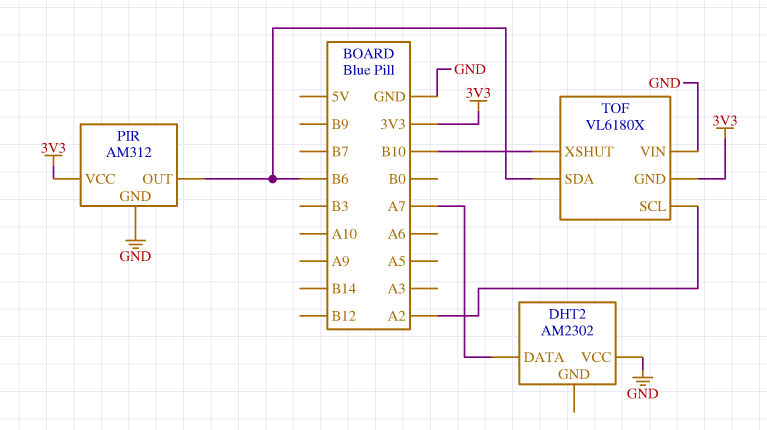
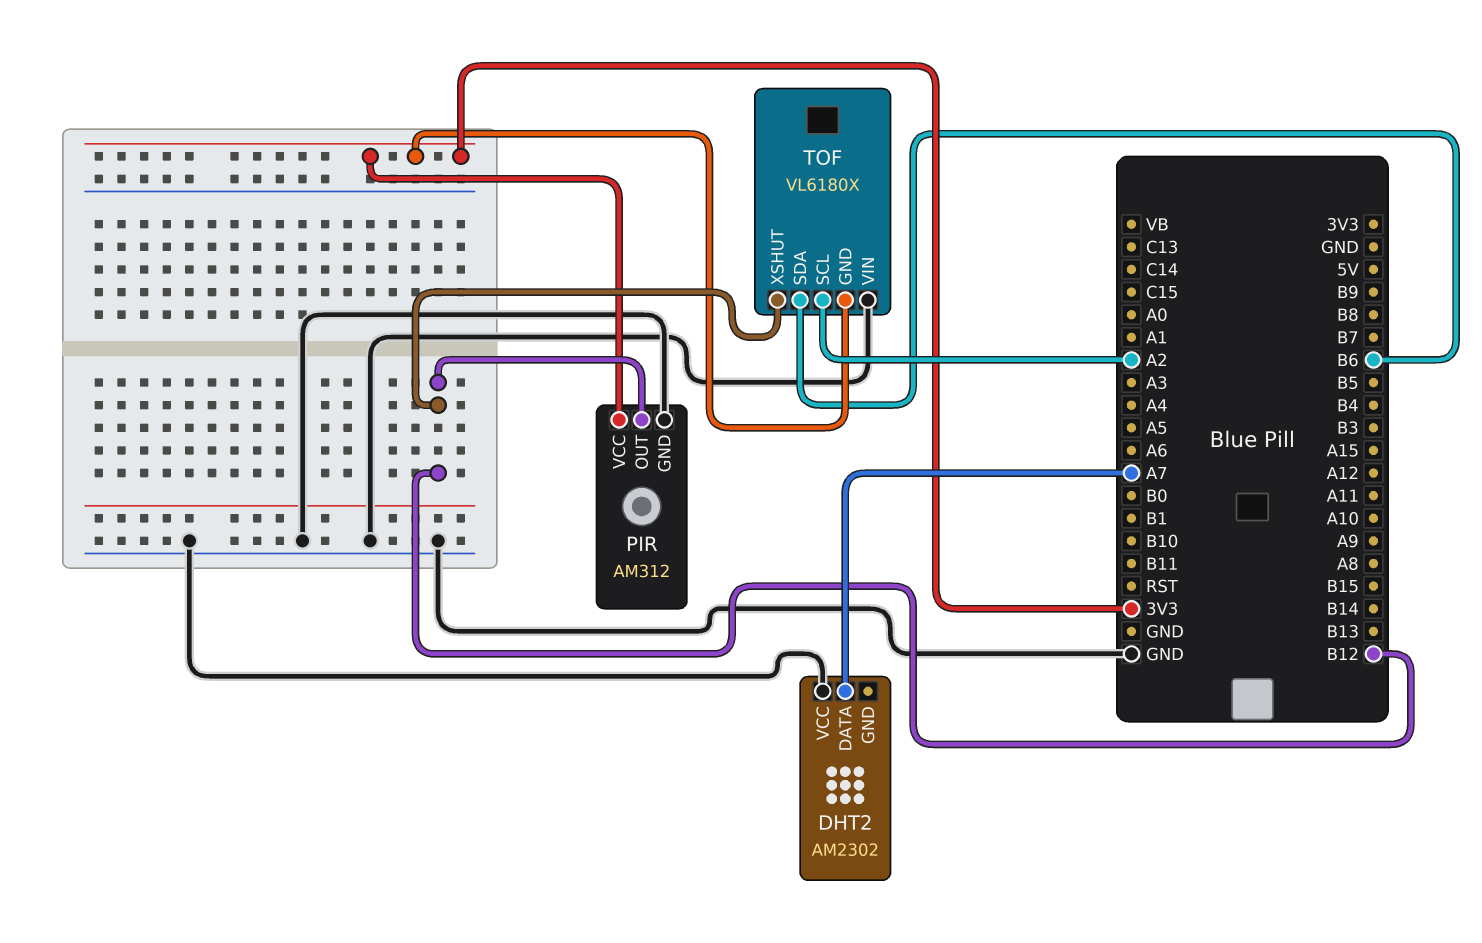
PIR pin OUT: B6 -> B12
TOF pin XSHUT: B10 -> B12

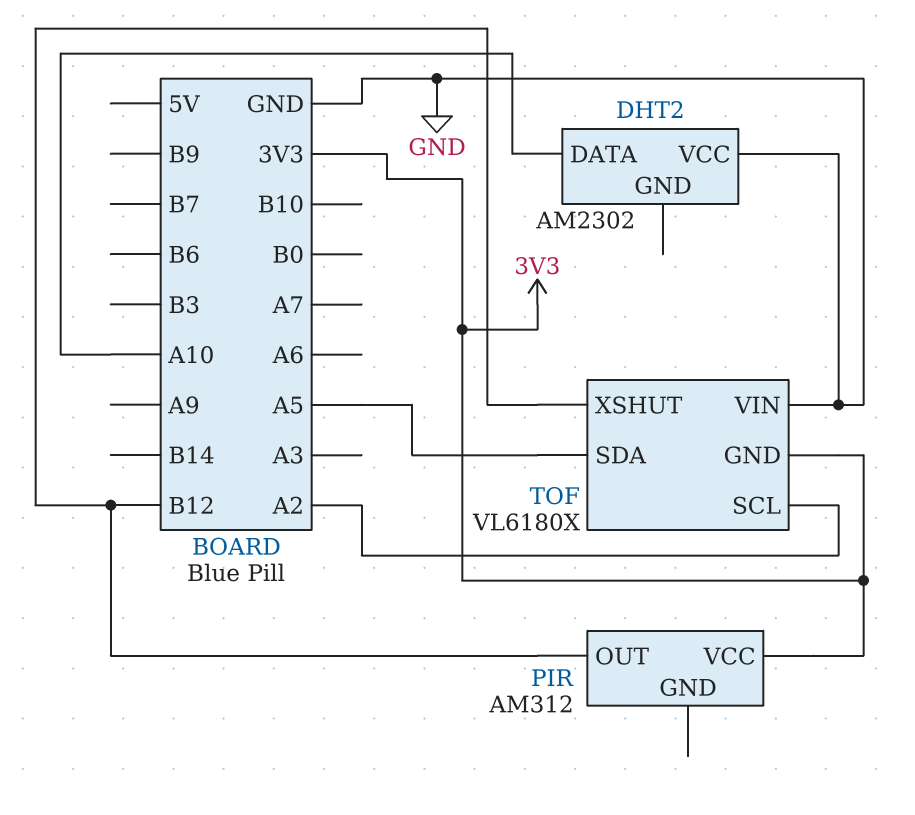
DHT2 pin DATA: A7 -> A10
PIR pin GND: GND -> none
TOF pin SDA: B6 -> A5

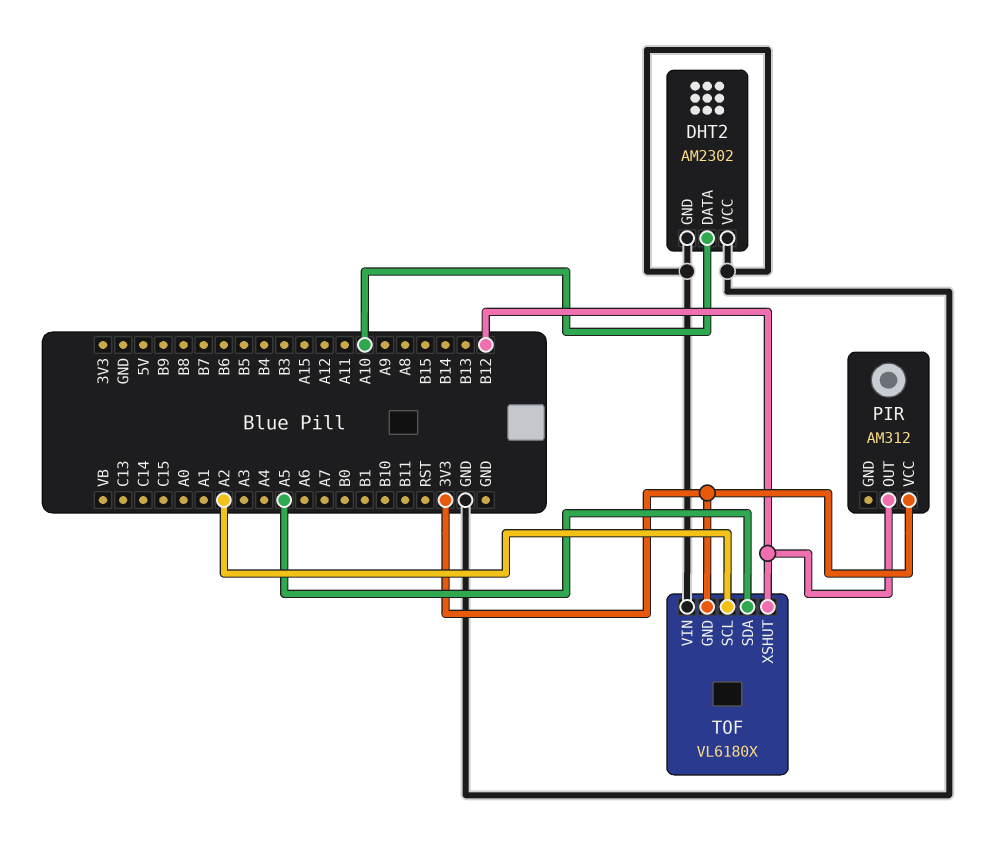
DHT2 pin GND: none -> GND

